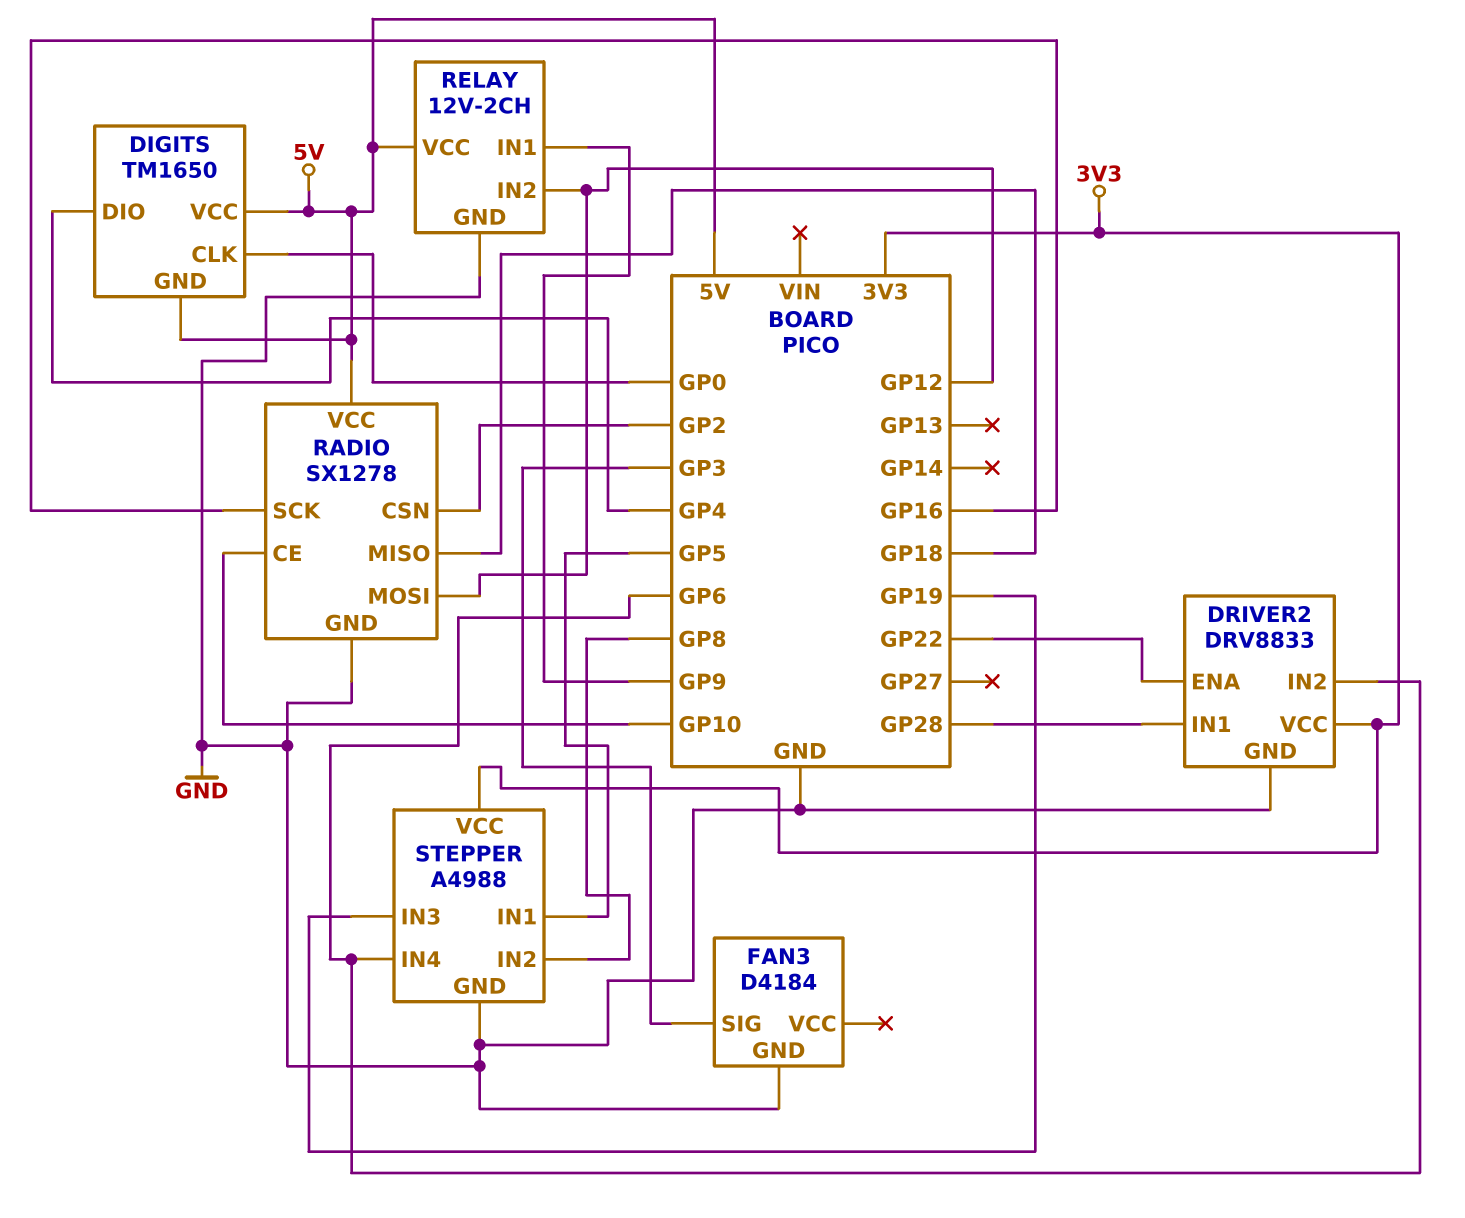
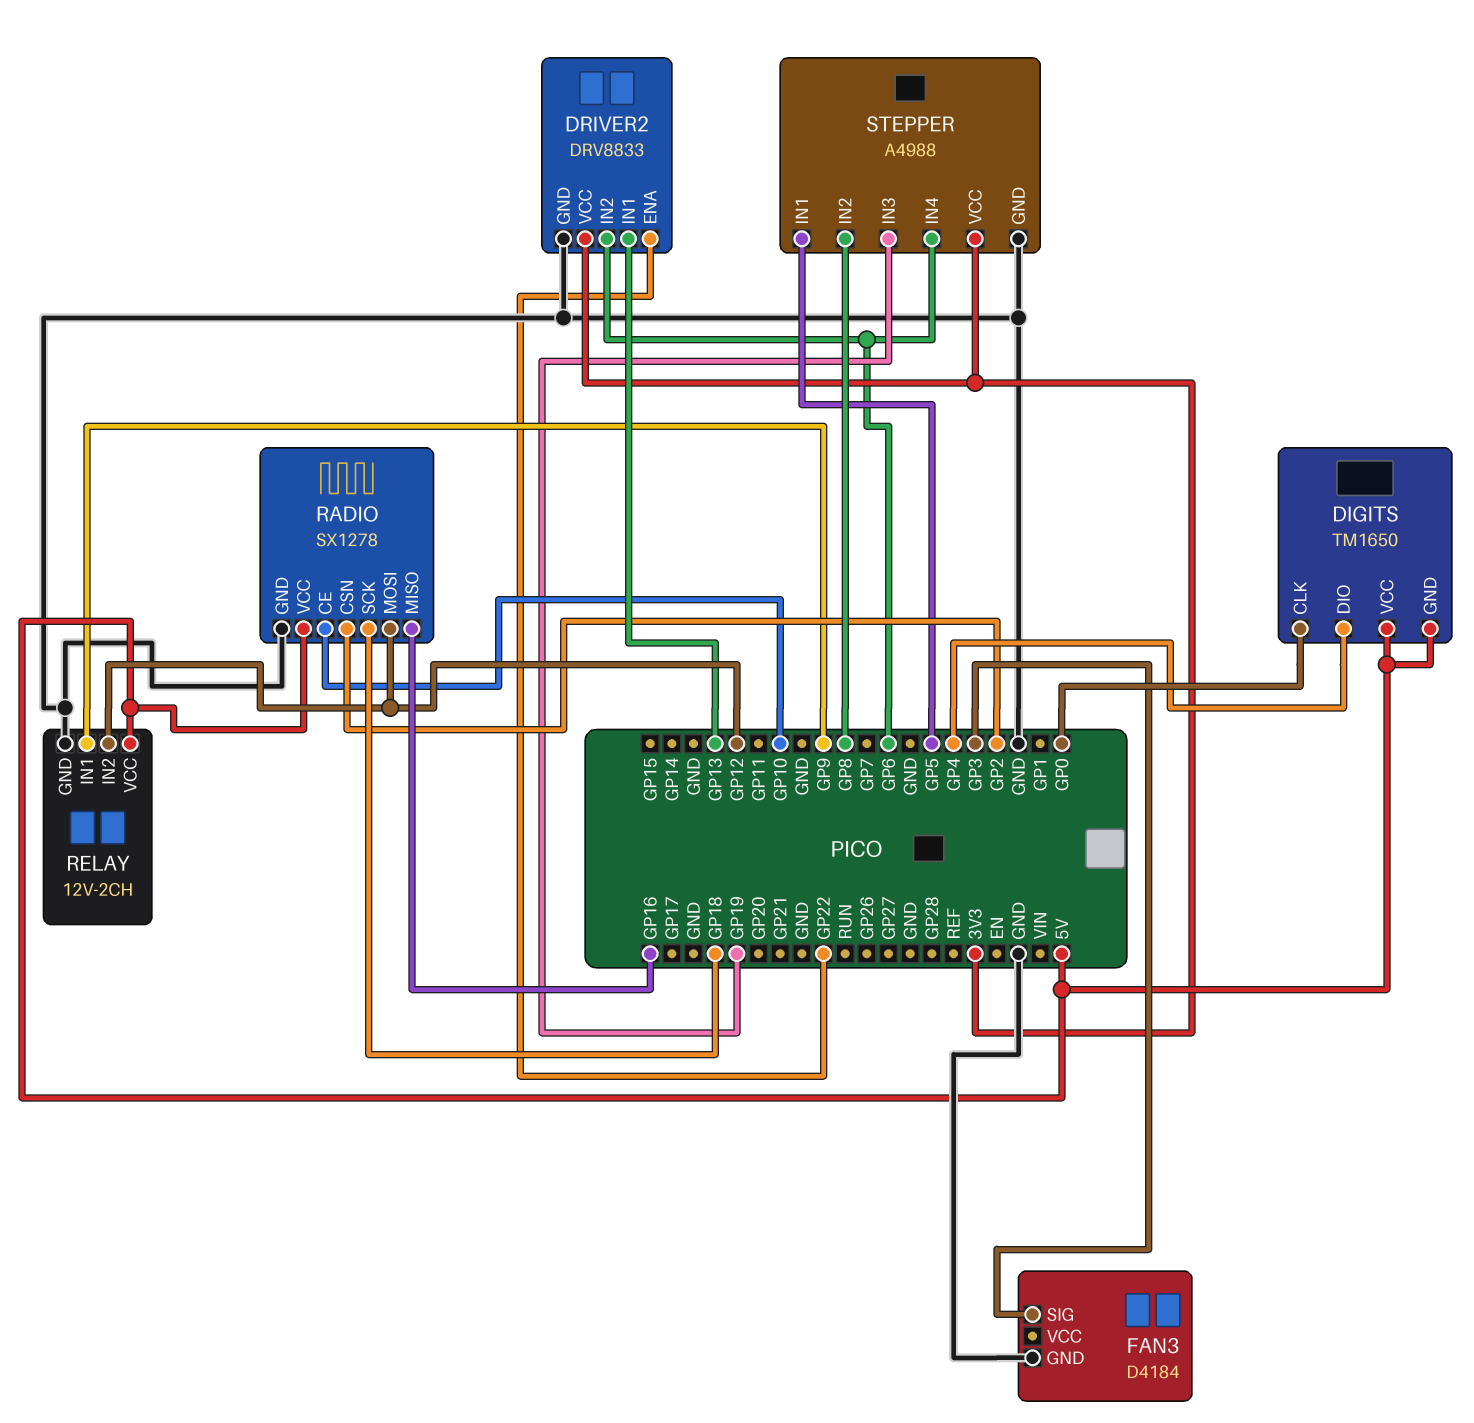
DRIVER2 pin IN1: GP28 -> GP13
RADIO pin MISO: GP18 -> GP16
RADIO pin SCK: GP16 -> GP18

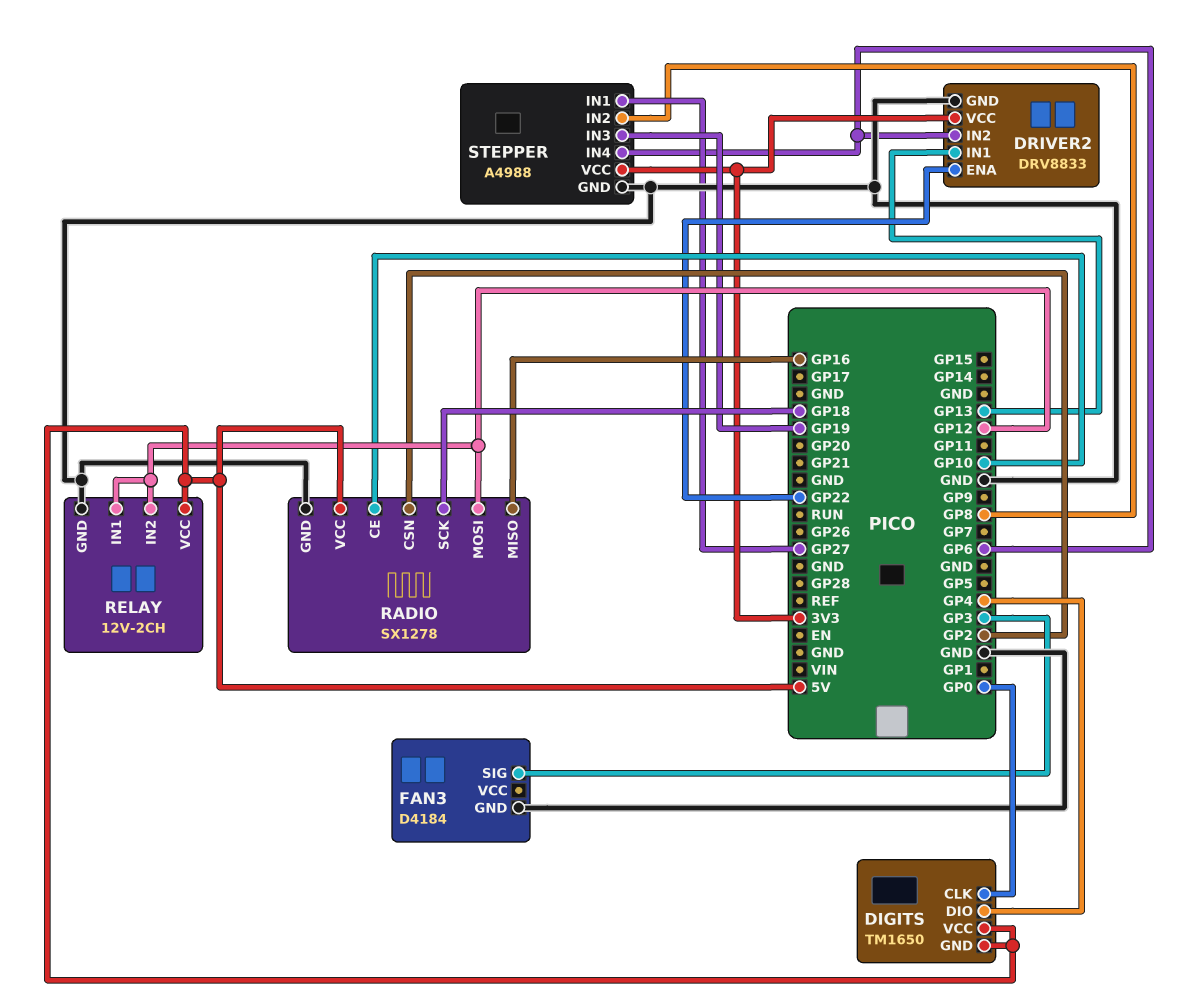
RELAY pin IN1: GP9 -> GP12
STEPPER pin IN1: GP5 -> GP27

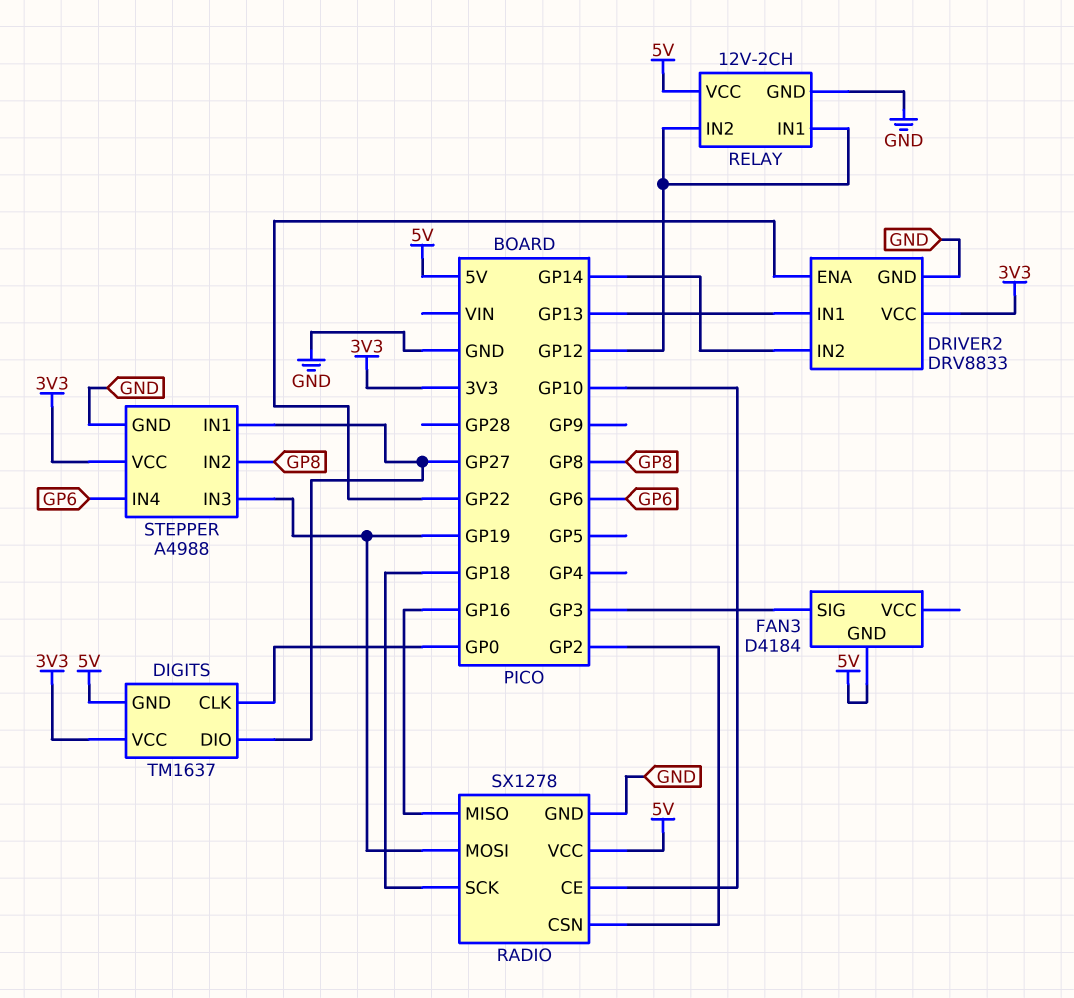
DIGITS: TM1650 -> TM1637
DIGITS pin DIO: GP4 -> GP27
DIGITS pin VCC: 5V -> 3V3
DRIVER2 pin IN2: GP6 -> GP14
FAN3 pin GND: GND -> 5V
RADIO pin MOSI: GP12 -> GP19

